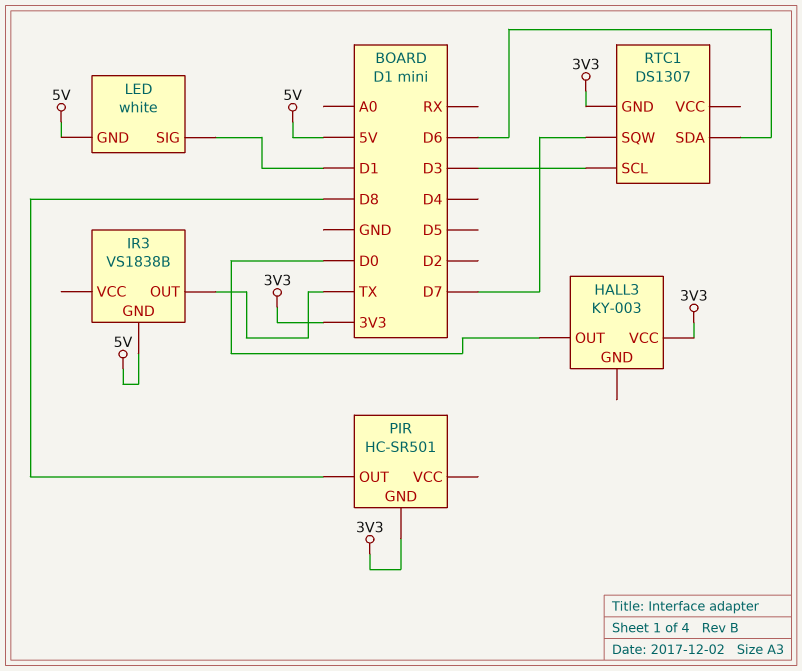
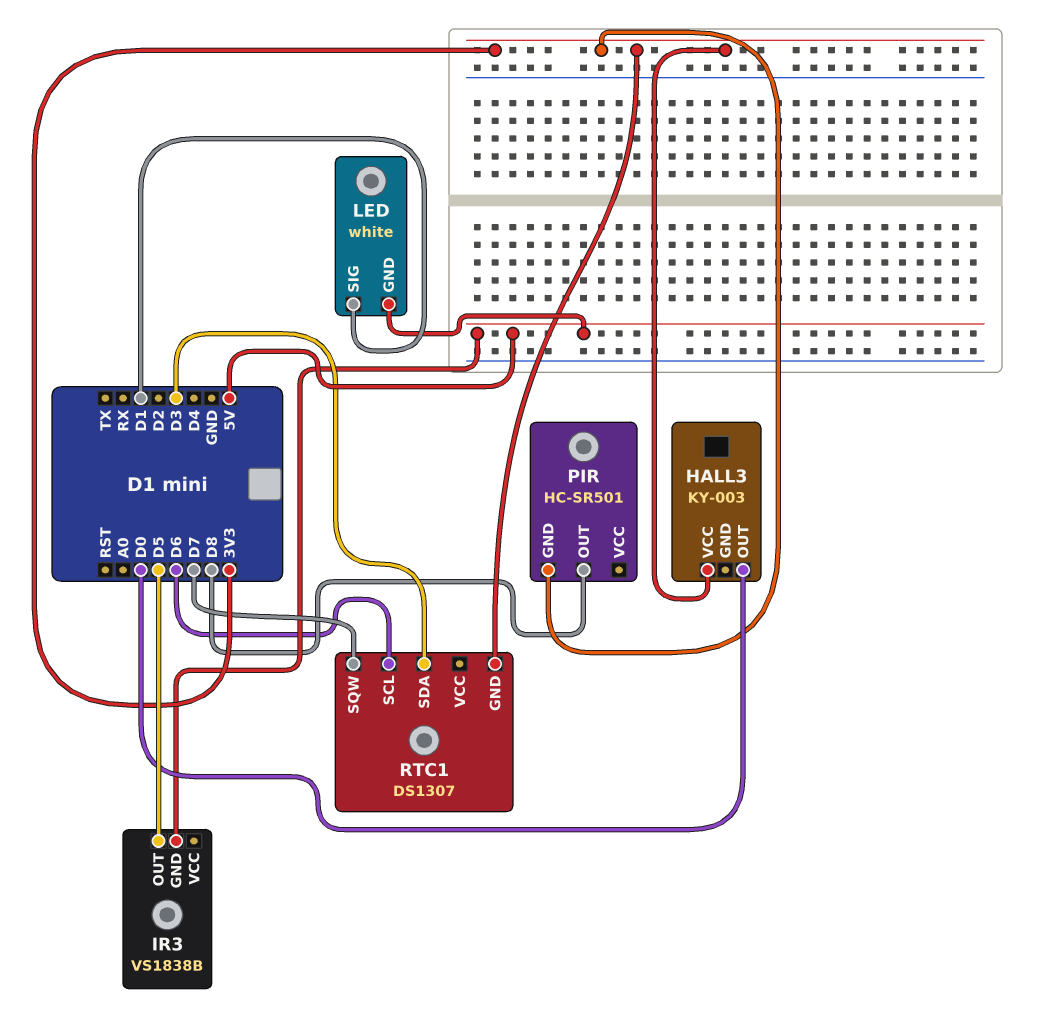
IR3 pin OUT: TX -> D5
RTC1 pin SCL: D3 -> D6
RTC1 pin SDA: D6 -> D3

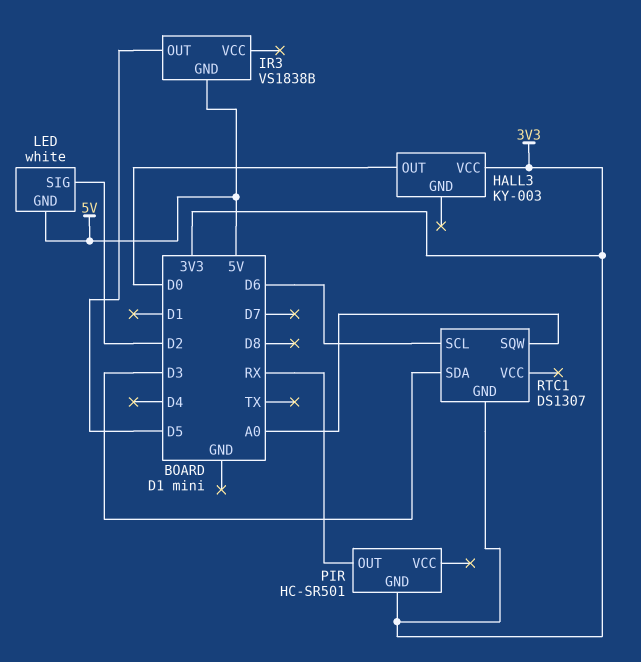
LED pin SIG: D1 -> D2
PIR pin OUT: D8 -> RX
RTC1 pin SQW: D7 -> A0

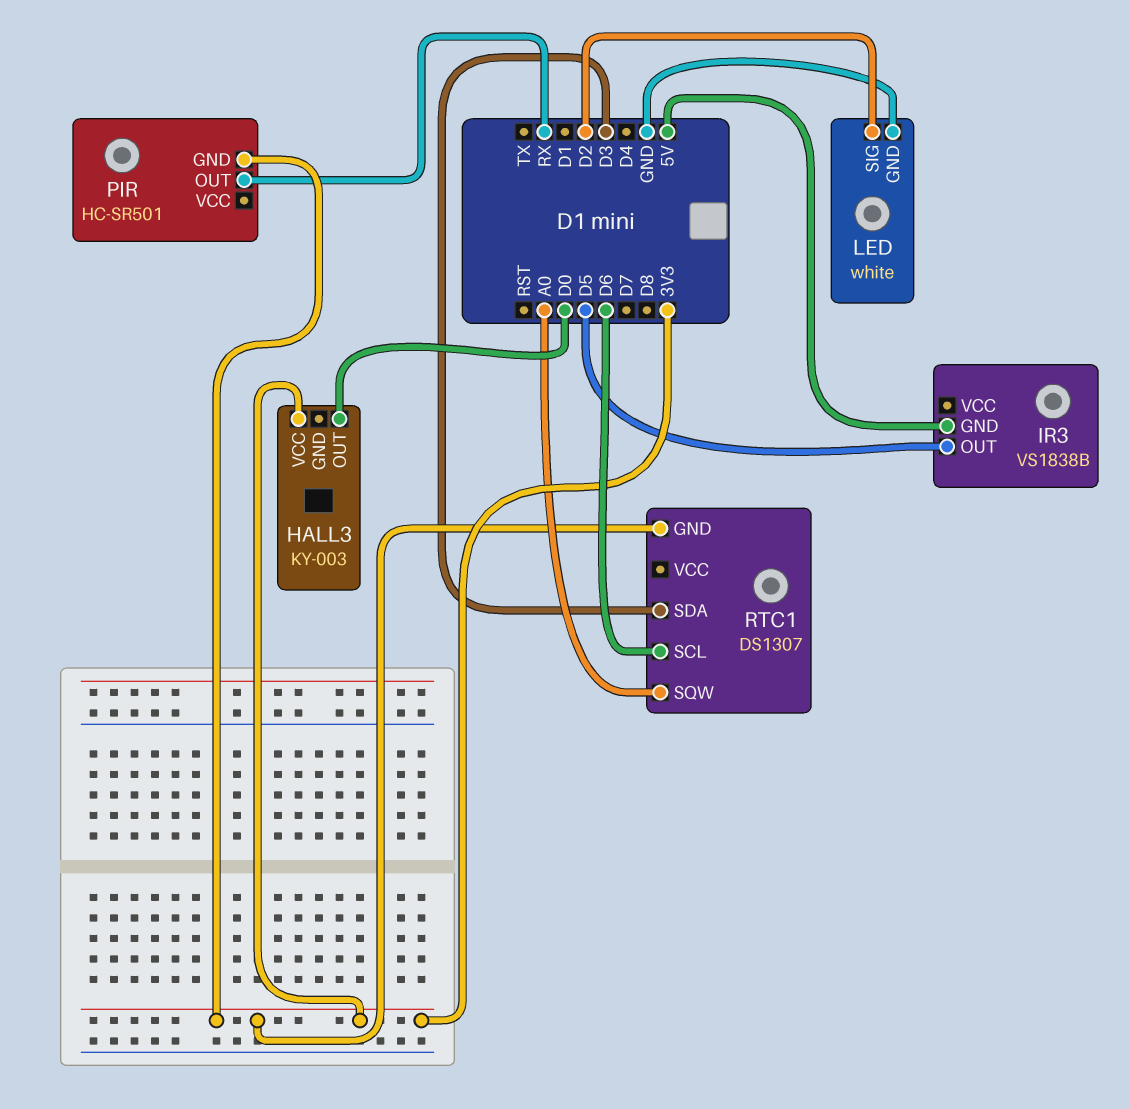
LED pin GND: 5V -> GND

